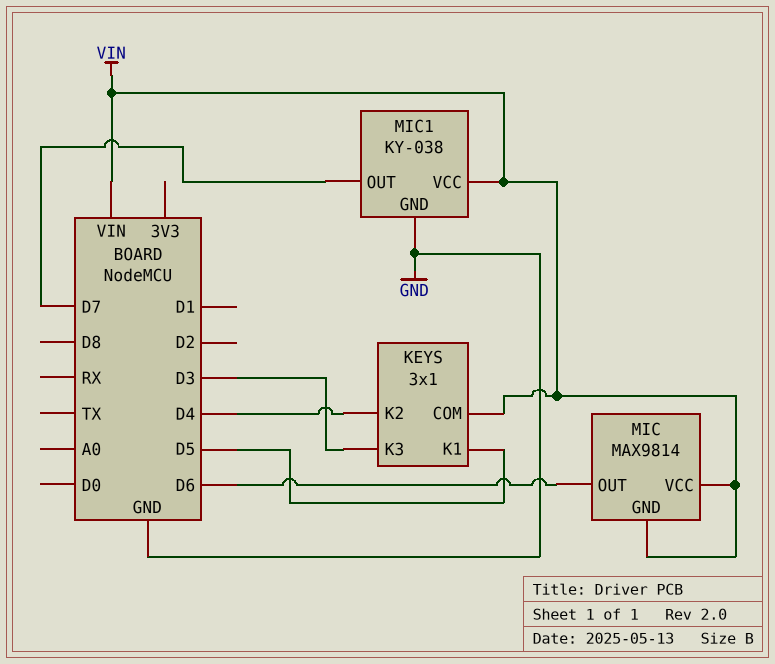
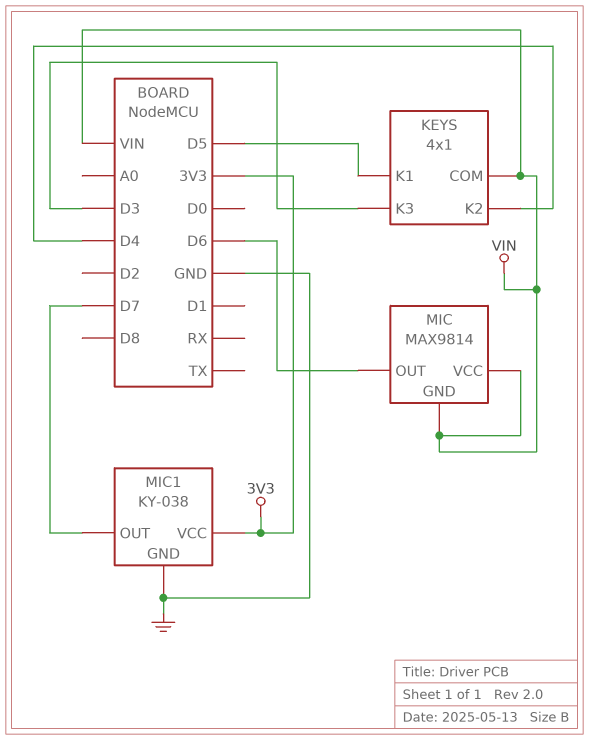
KEYS: 3x1 -> 4x1
MIC1 pin VCC: VIN -> 3V3

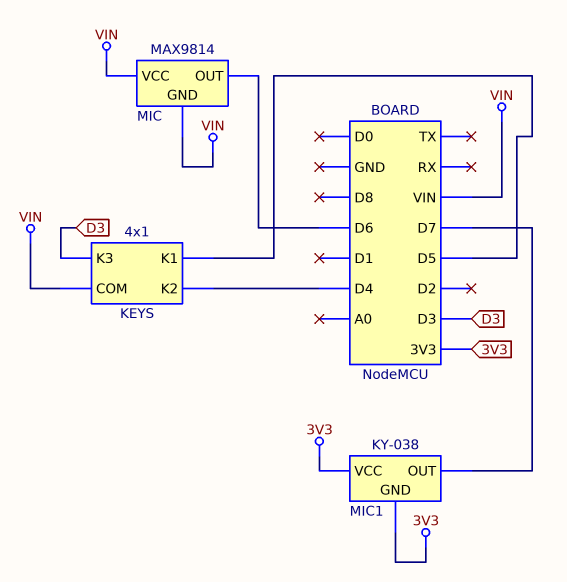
MIC1 pin GND: GND -> 3V3

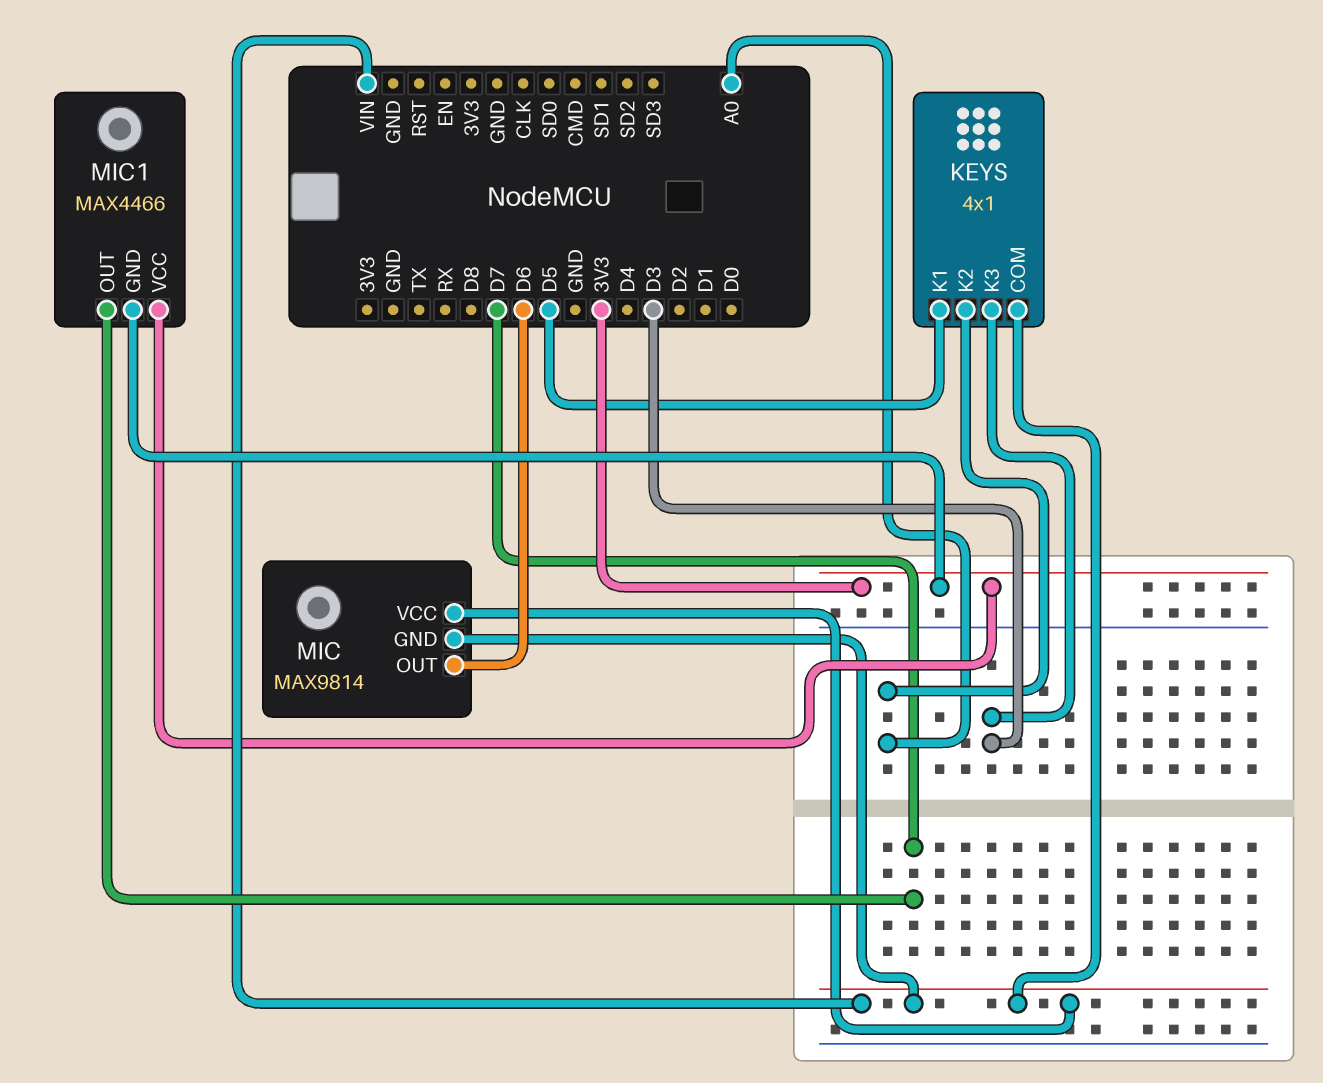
KEYS pin K2: D4 -> A0
MIC1: KY-038 -> MAX4466

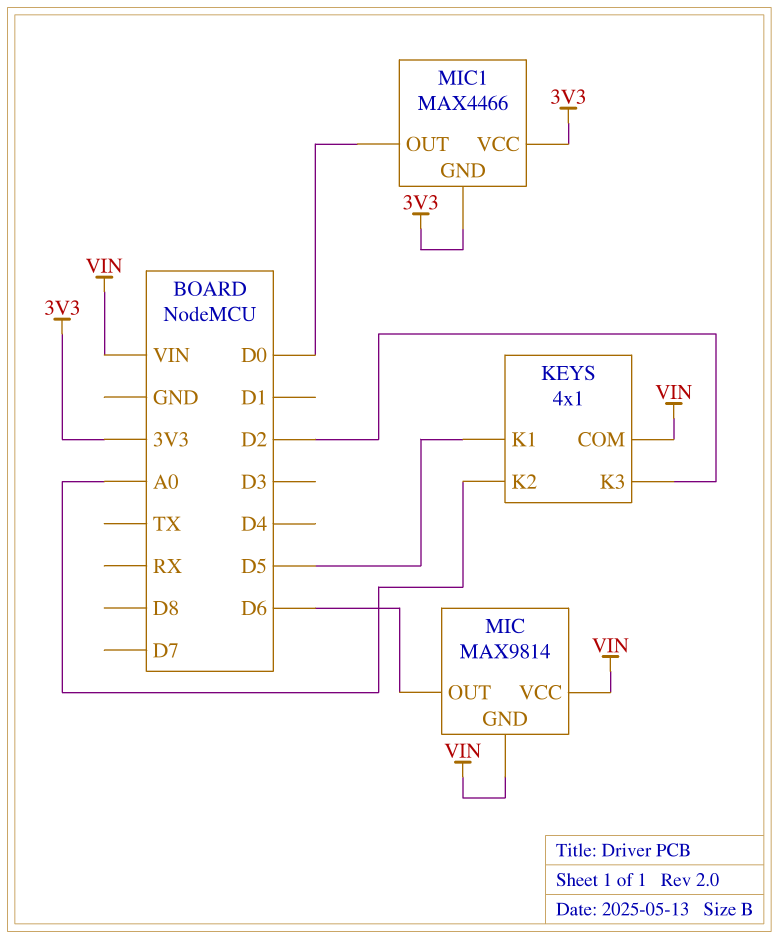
KEYS pin K3: D3 -> D2
MIC1 pin OUT: D7 -> D0

